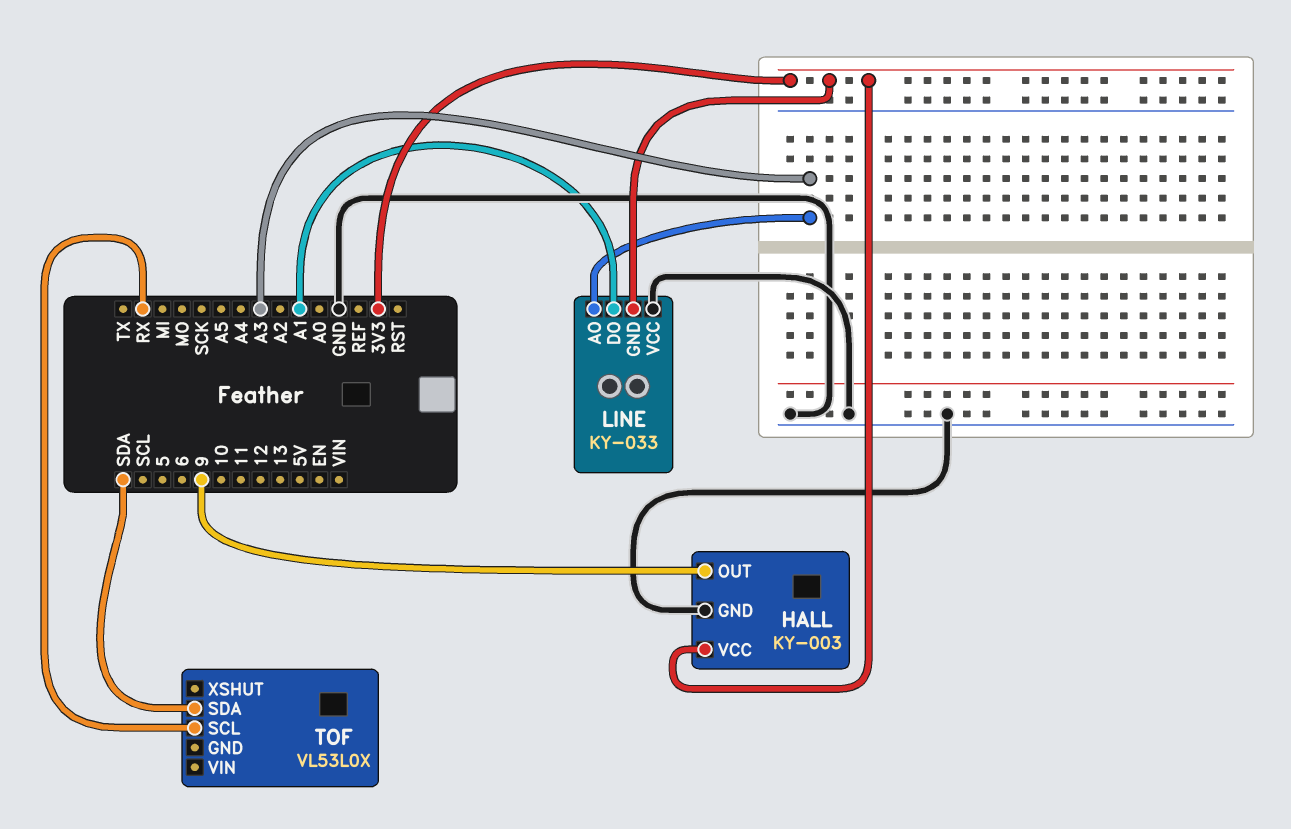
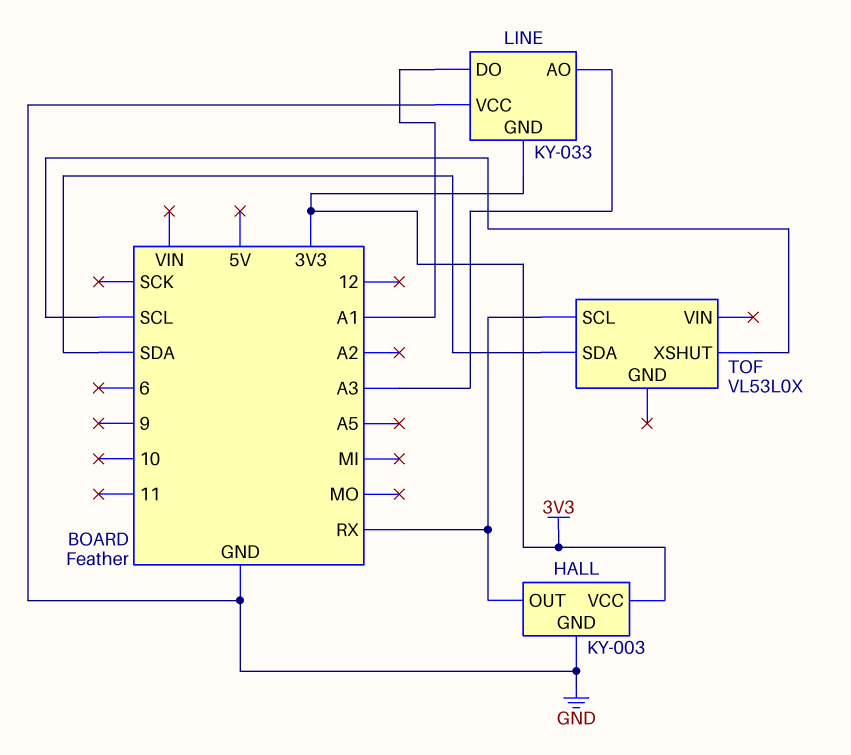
HALL pin OUT: 9 -> RX
TOF pin XSHUT: none -> SCL

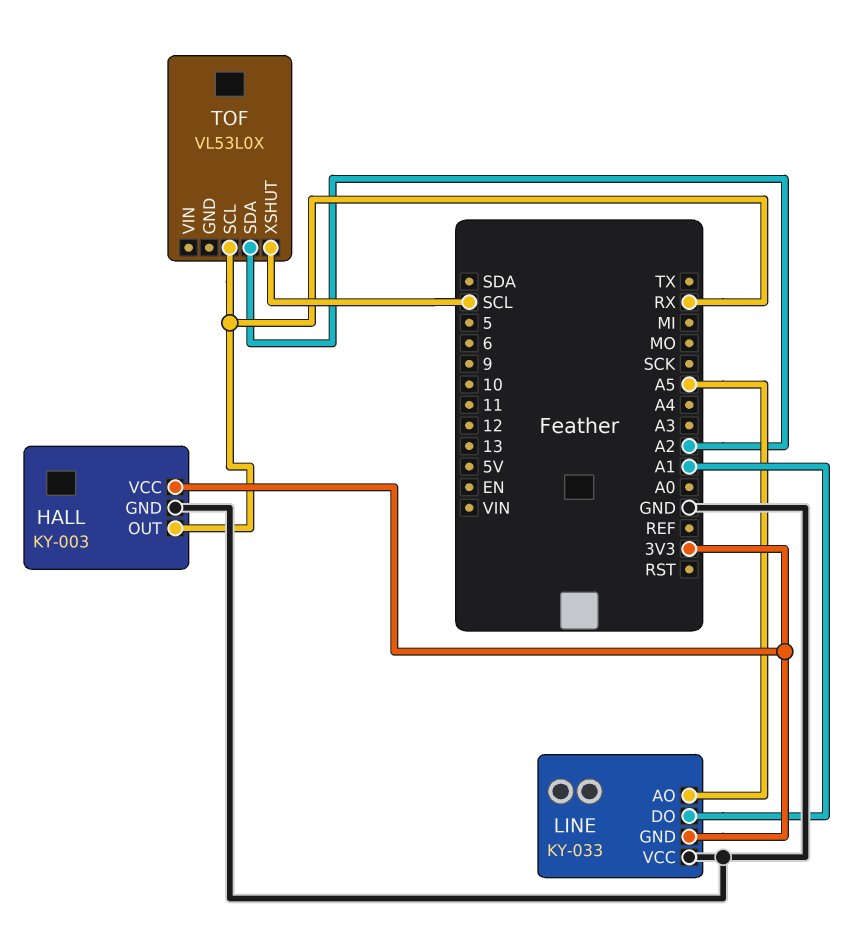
LINE pin AO: A3 -> A5
TOF pin SDA: SDA -> A2

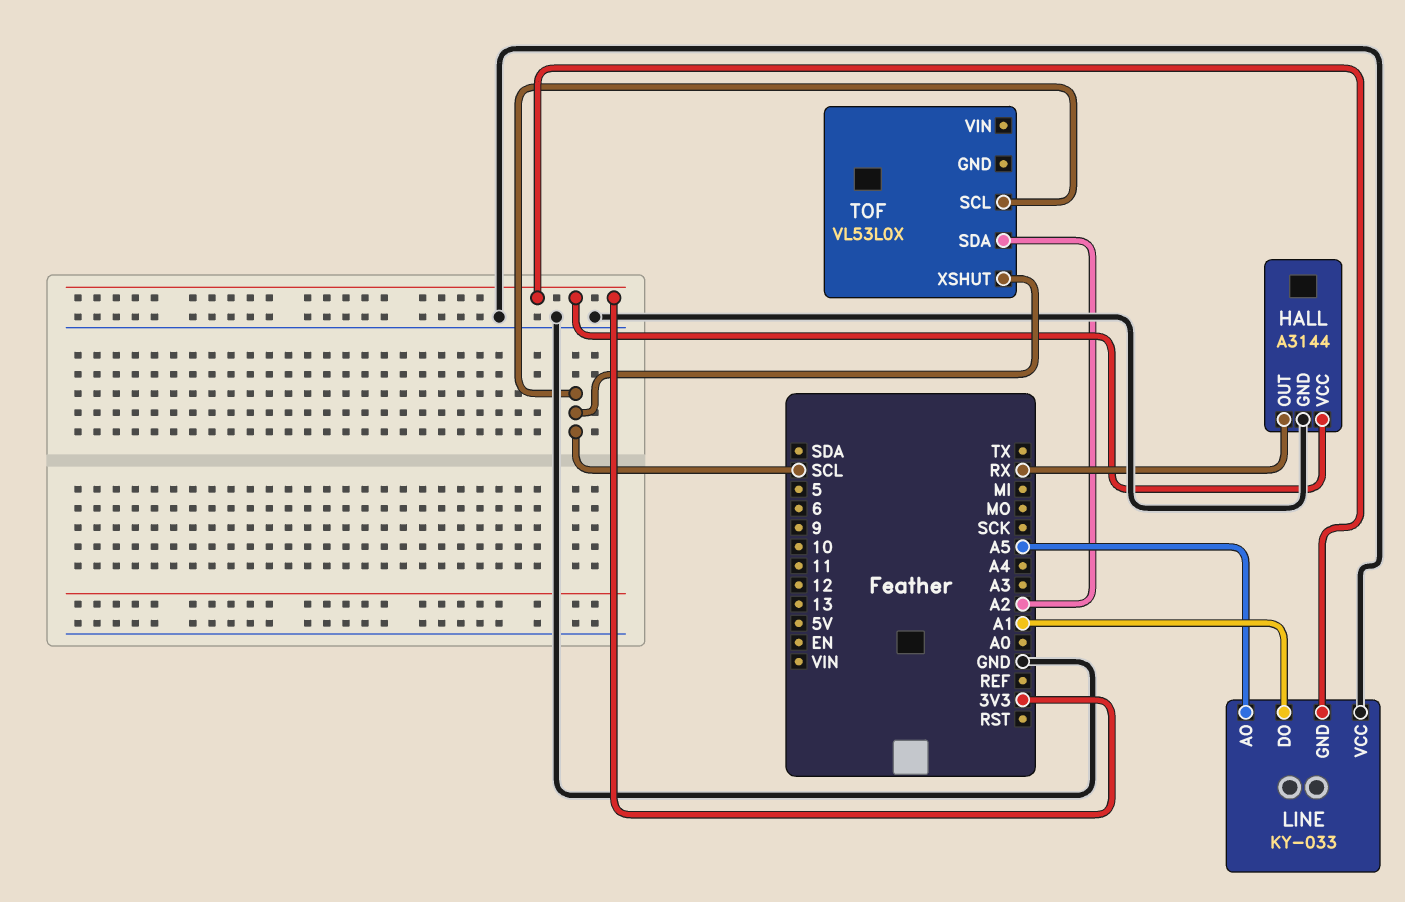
HALL: KY-003 -> A3144
TOF pin SCL: RX -> SCL

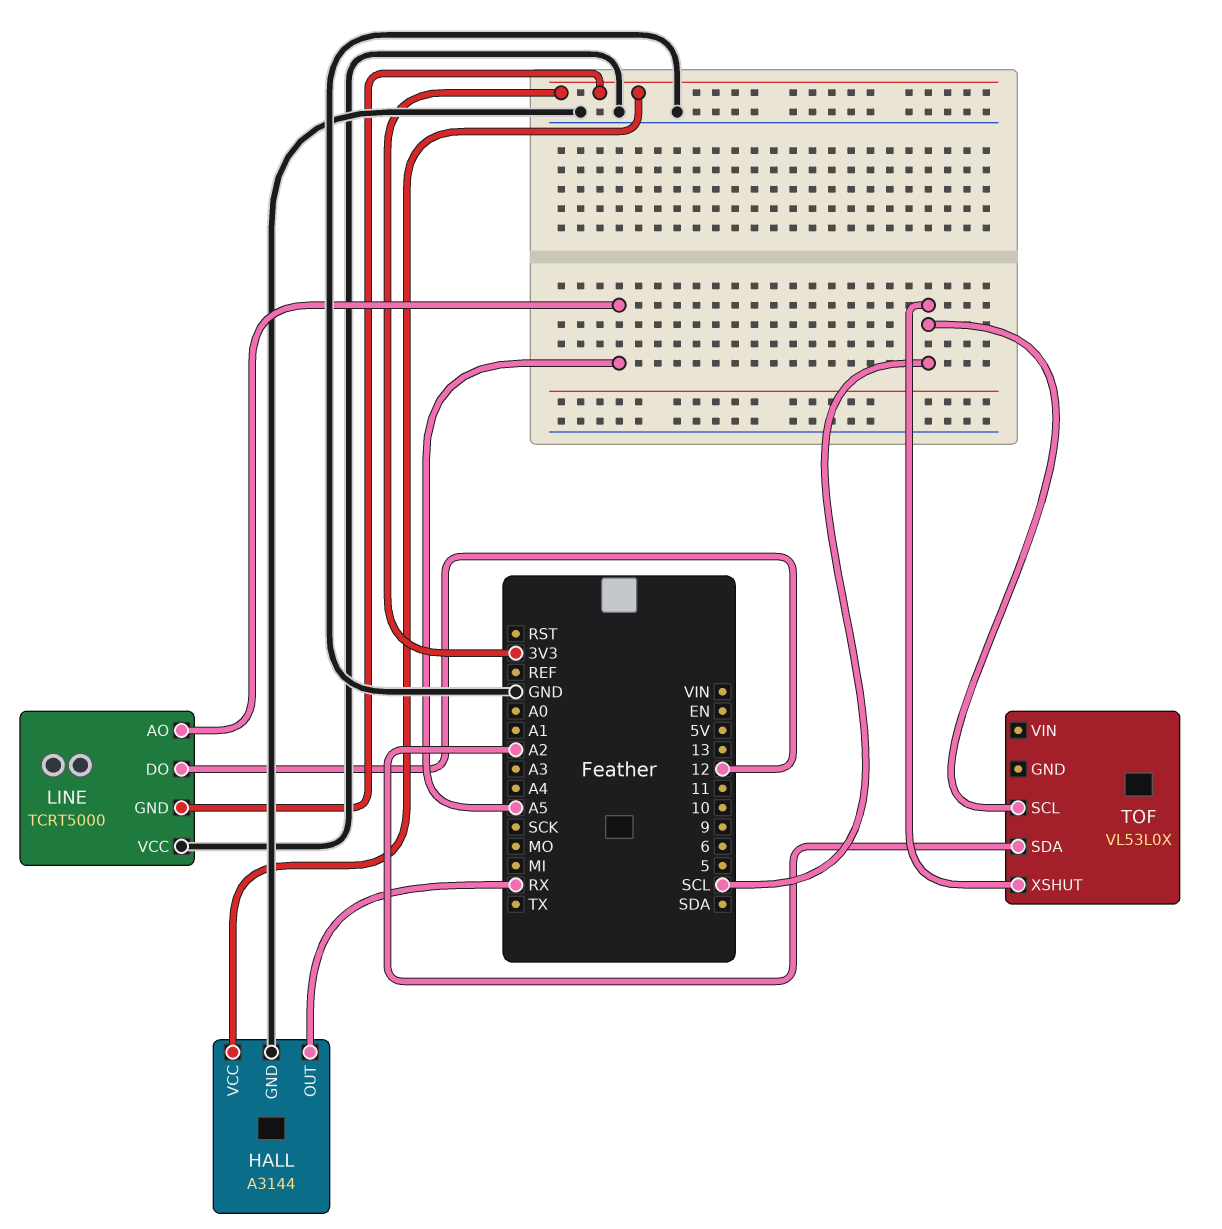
LINE: KY-033 -> TCRT5000
LINE pin DO: A1 -> 12

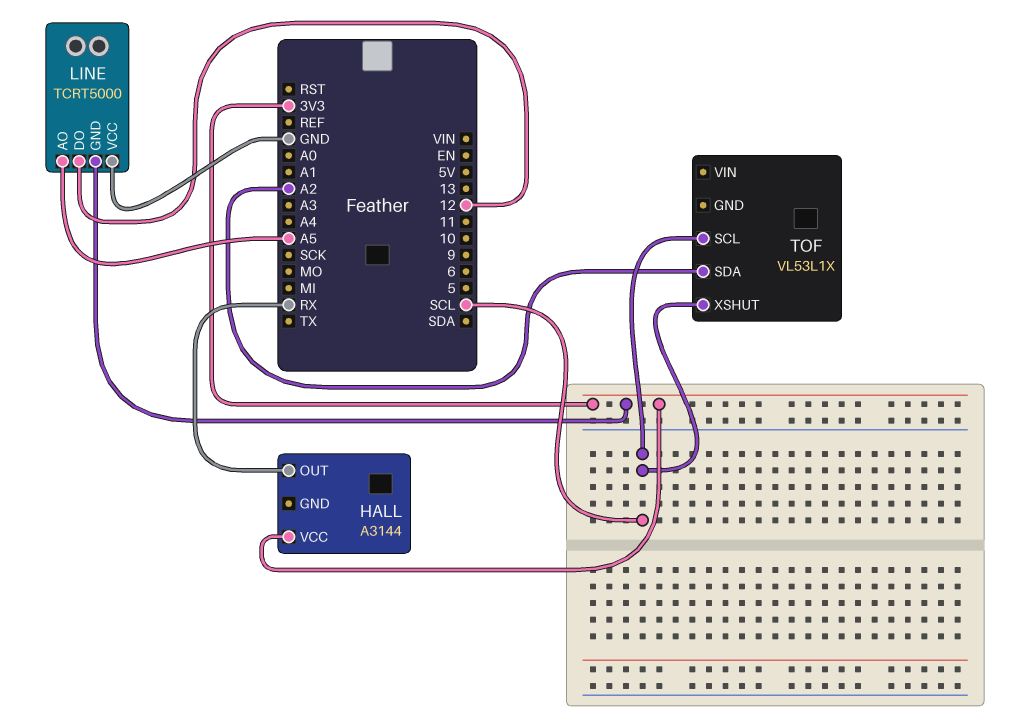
HALL pin GND: GND -> none
TOF: VL53L0X -> VL53L1X

